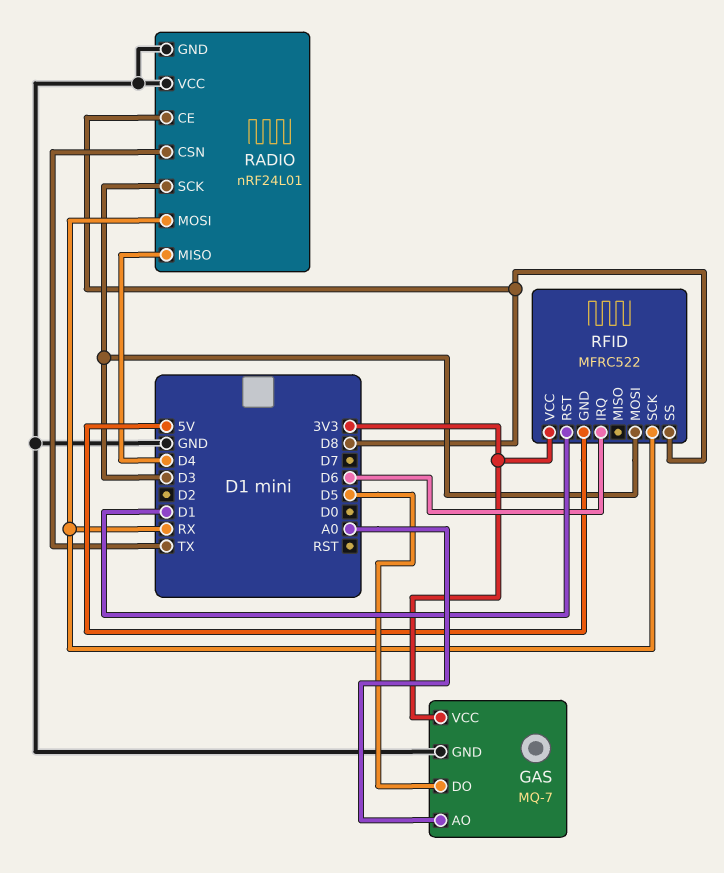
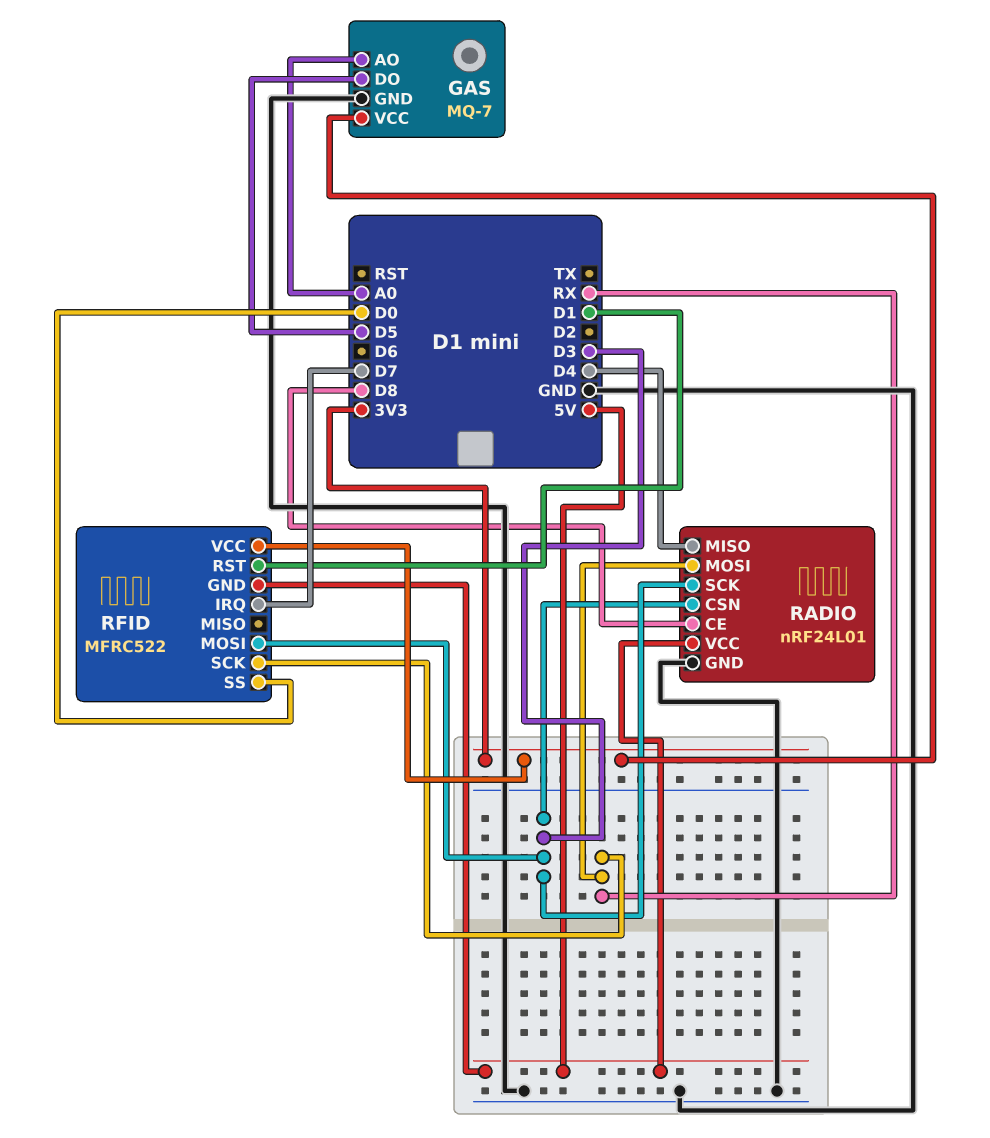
RADIO pin CSN: TX -> D3
RADIO pin VCC: GND -> 5V
RFID pin IRQ: D6 -> D7
RFID pin SS: D8 -> D0

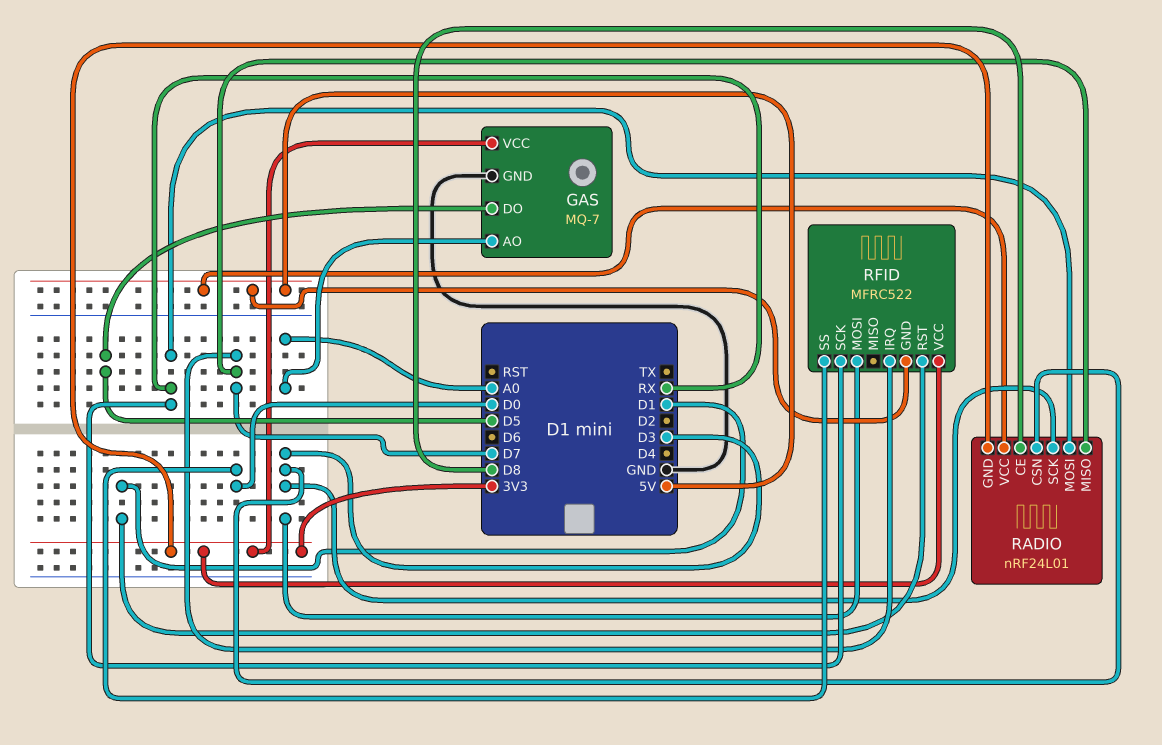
RADIO pin GND: GND -> 3V3
RADIO pin MISO: D4 -> D7

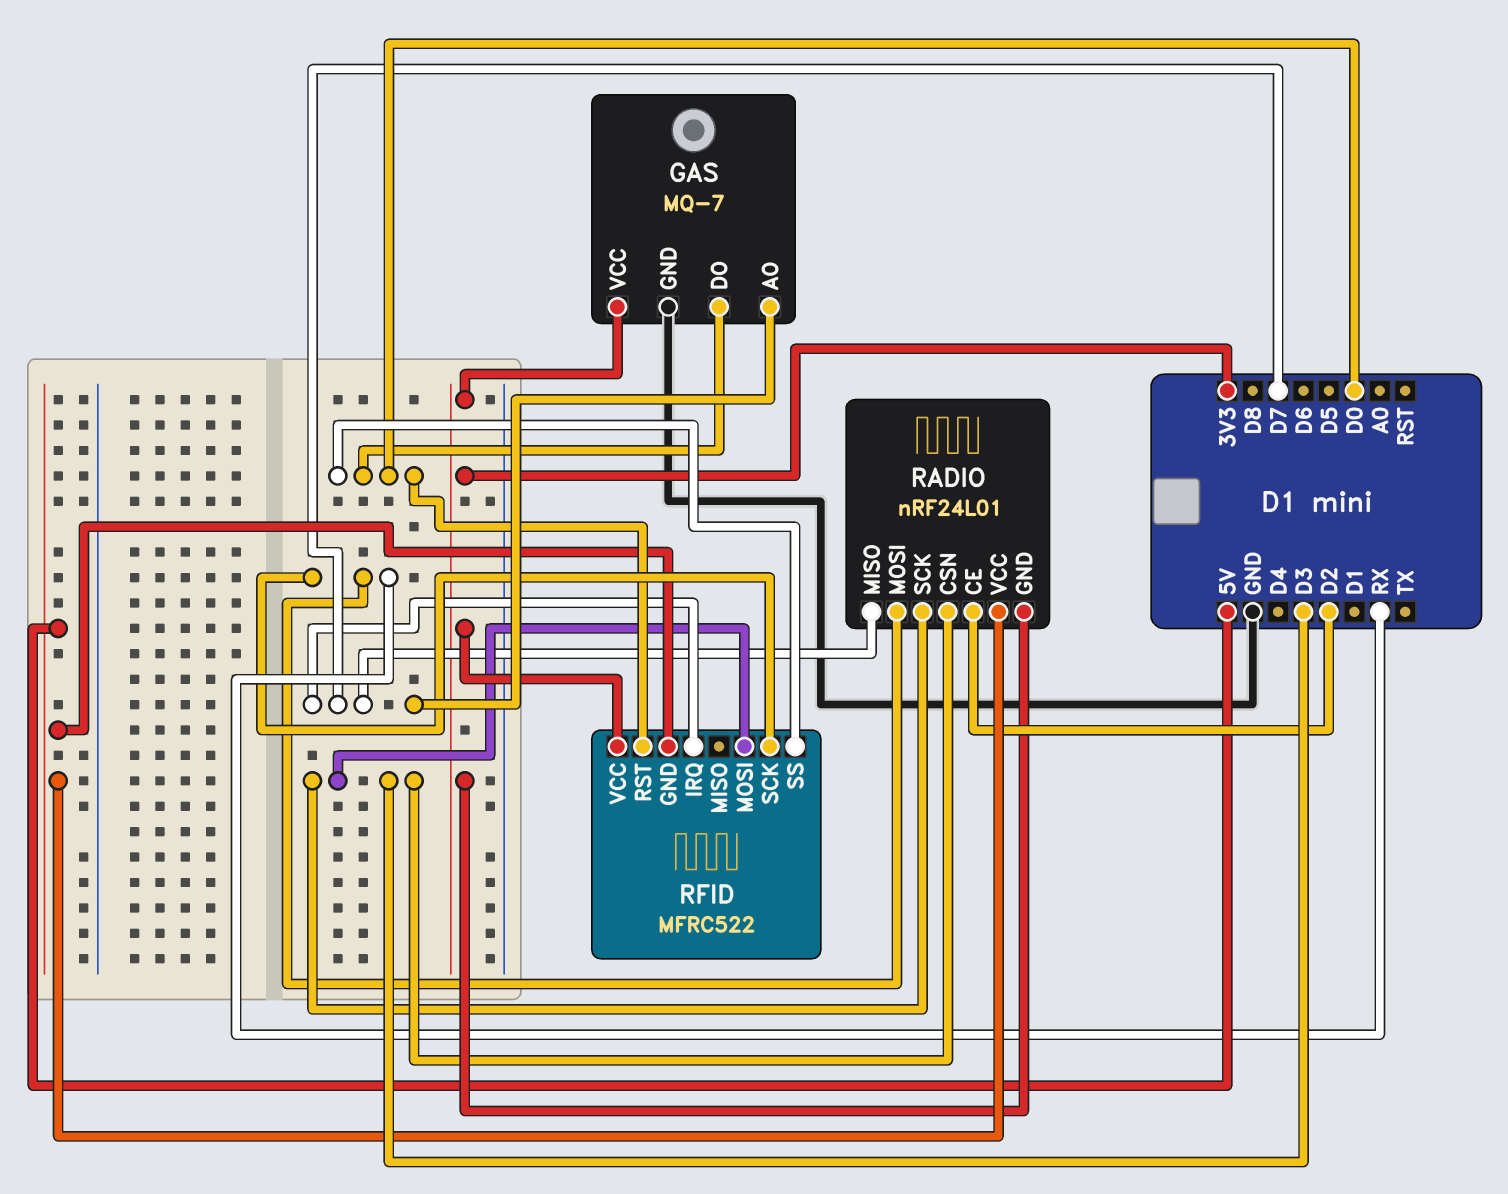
GAS pin AO: A0 -> D7
GAS pin DO: D5 -> D0
RADIO pin CE: D8 -> D2
RFID pin RST: D1 -> D0

